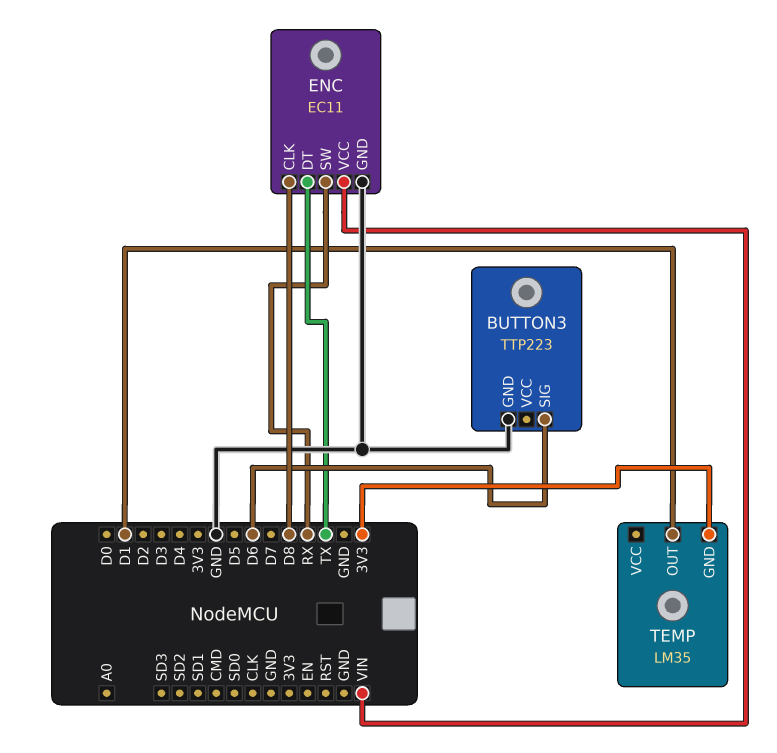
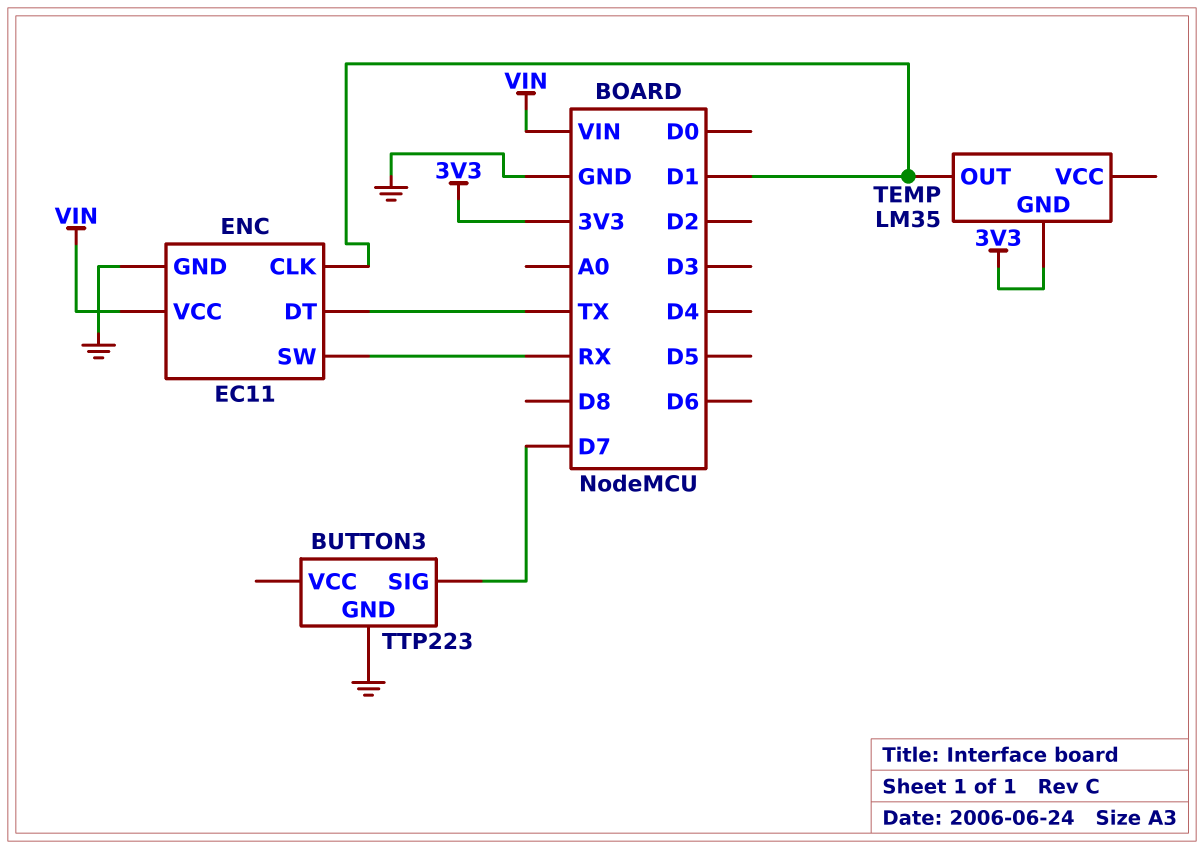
BUTTON3 pin SIG: D6 -> D7
ENC pin CLK: D8 -> D1

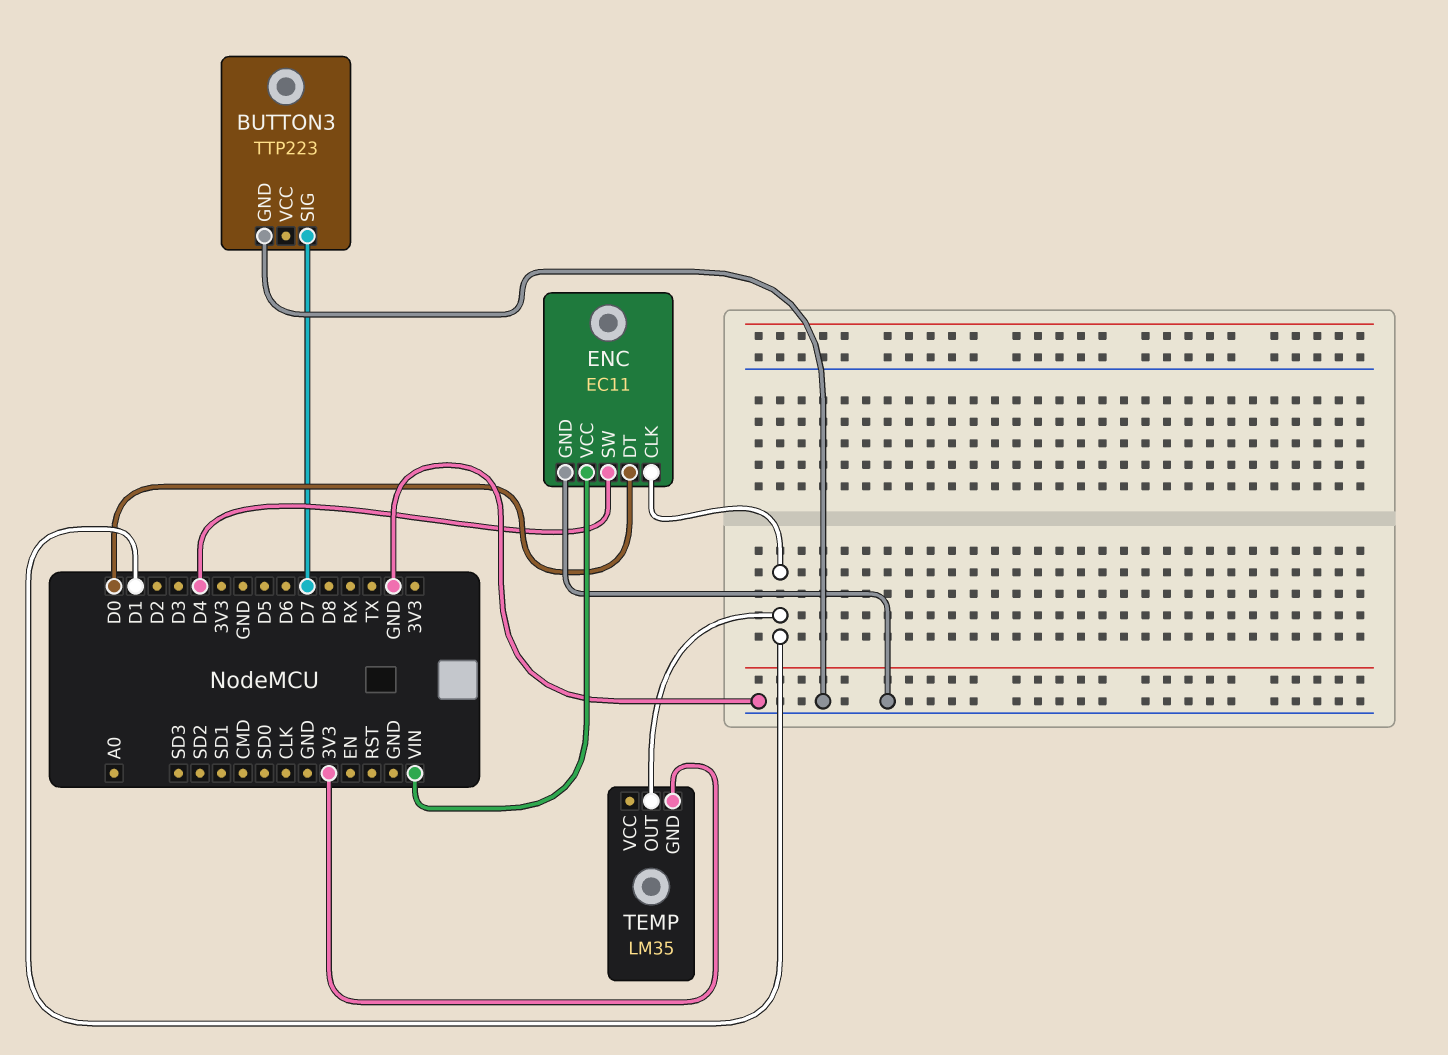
ENC pin DT: TX -> D0
ENC pin SW: RX -> D4

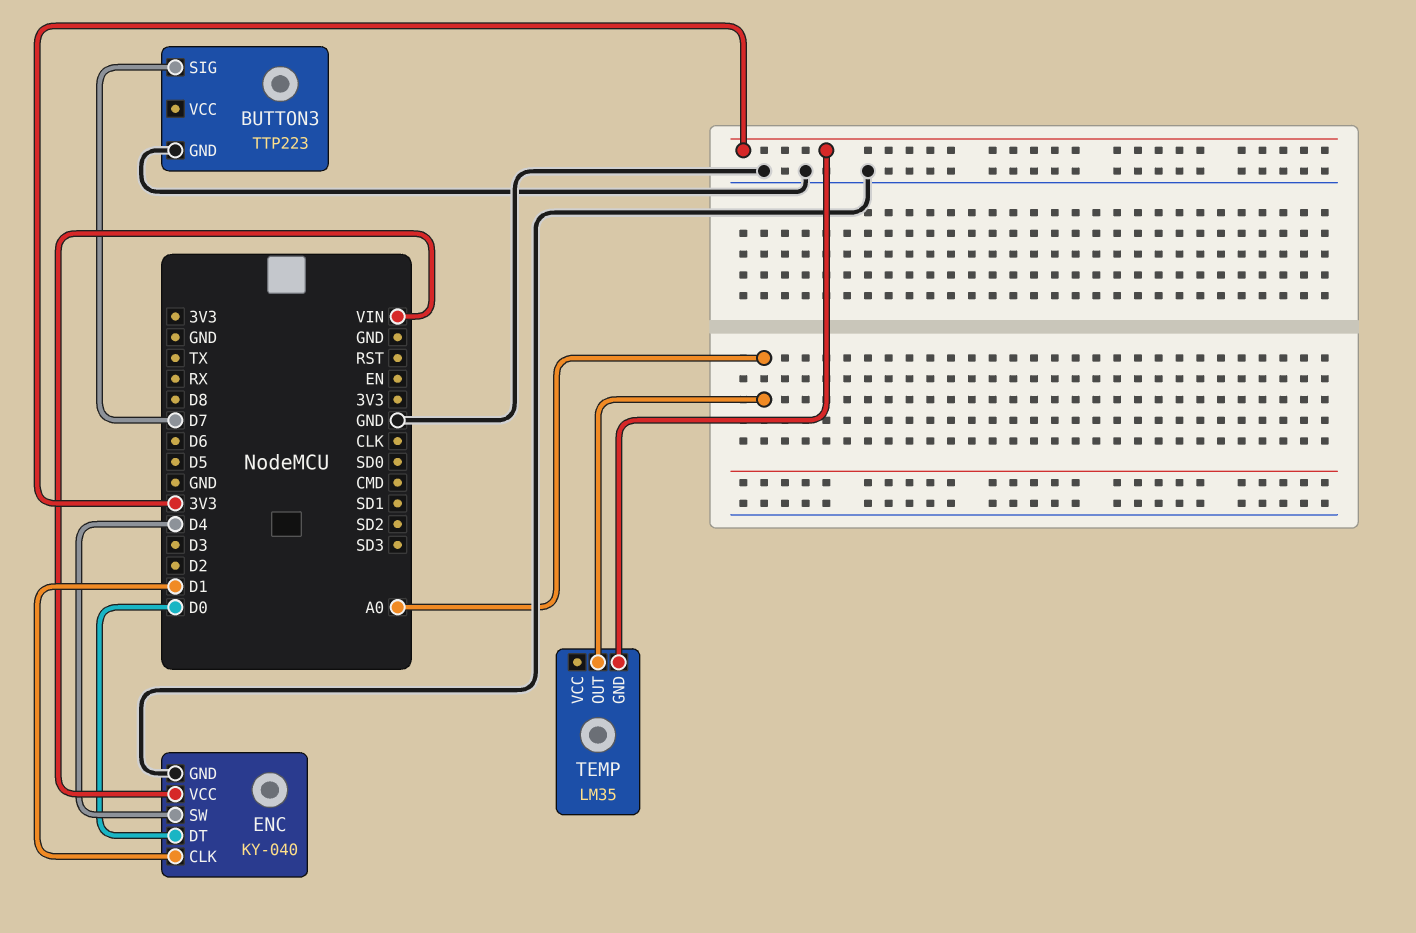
ENC: EC11 -> KY-040
TEMP pin OUT: D1 -> A0

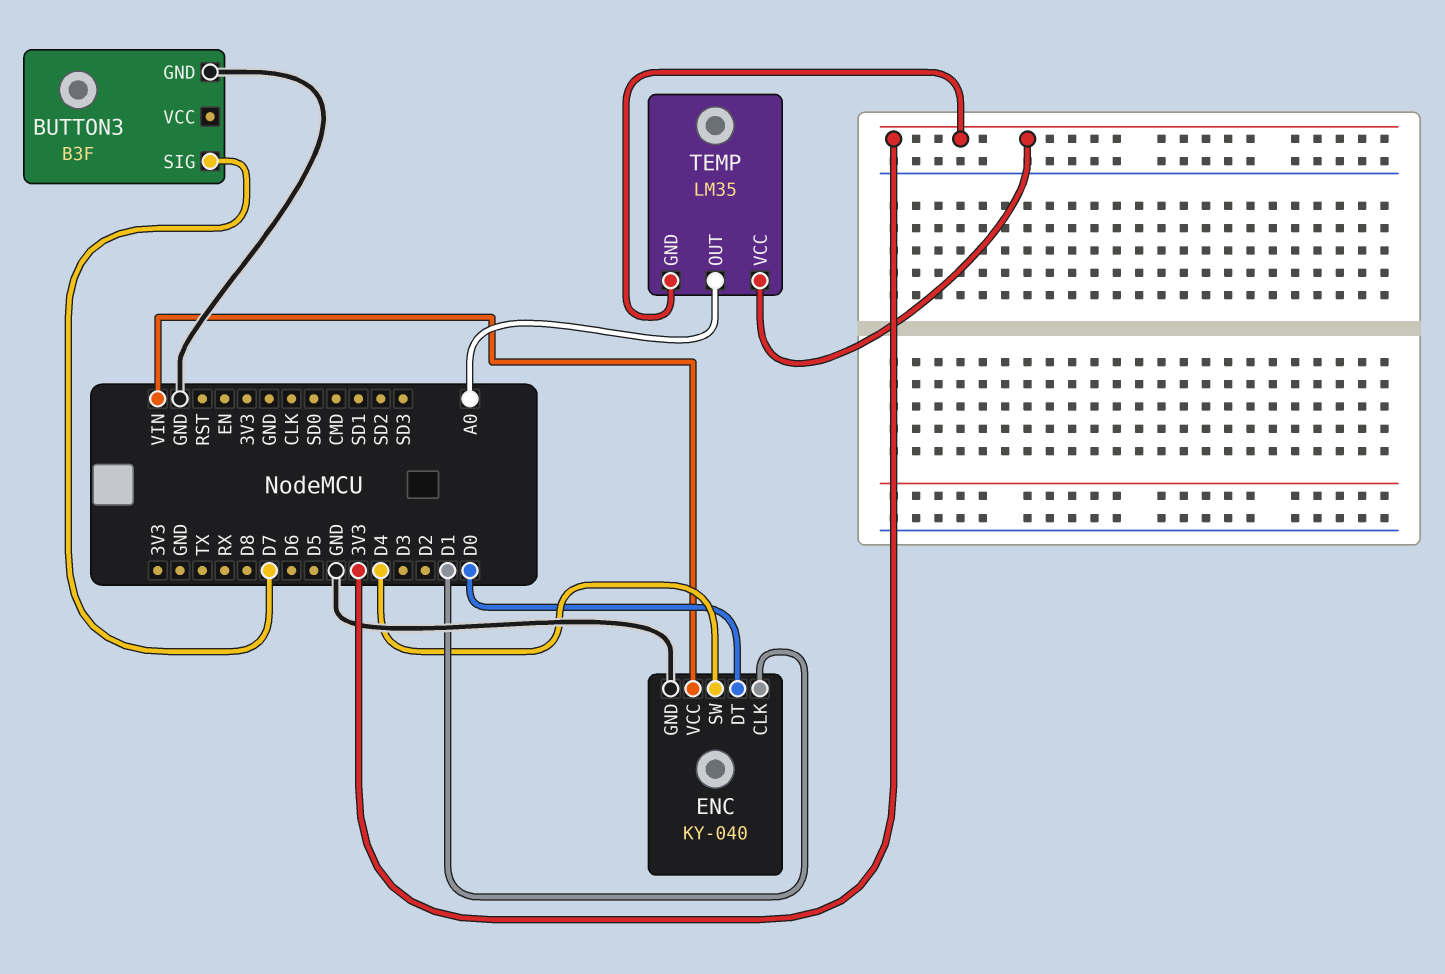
BUTTON3: TTP223 -> B3F
TEMP pin VCC: none -> 3V3

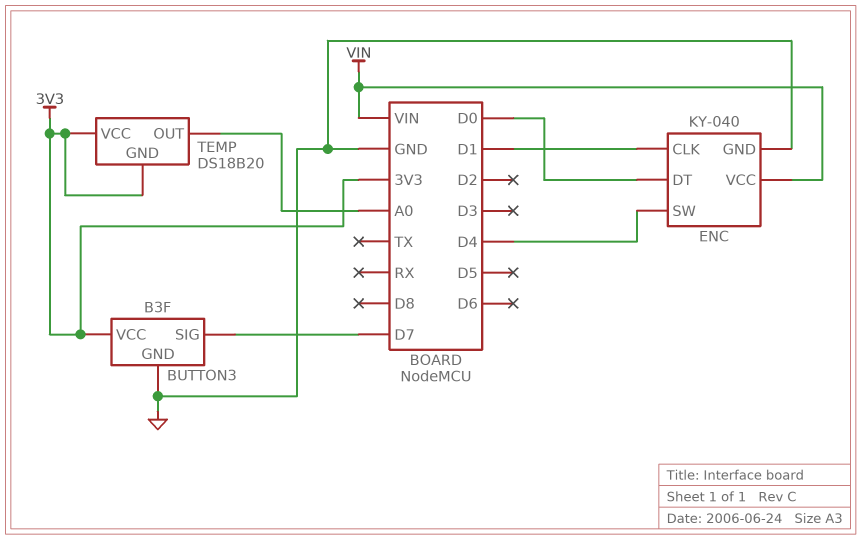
BUTTON3 pin VCC: none -> 3V3
TEMP: LM35 -> DS18B20

